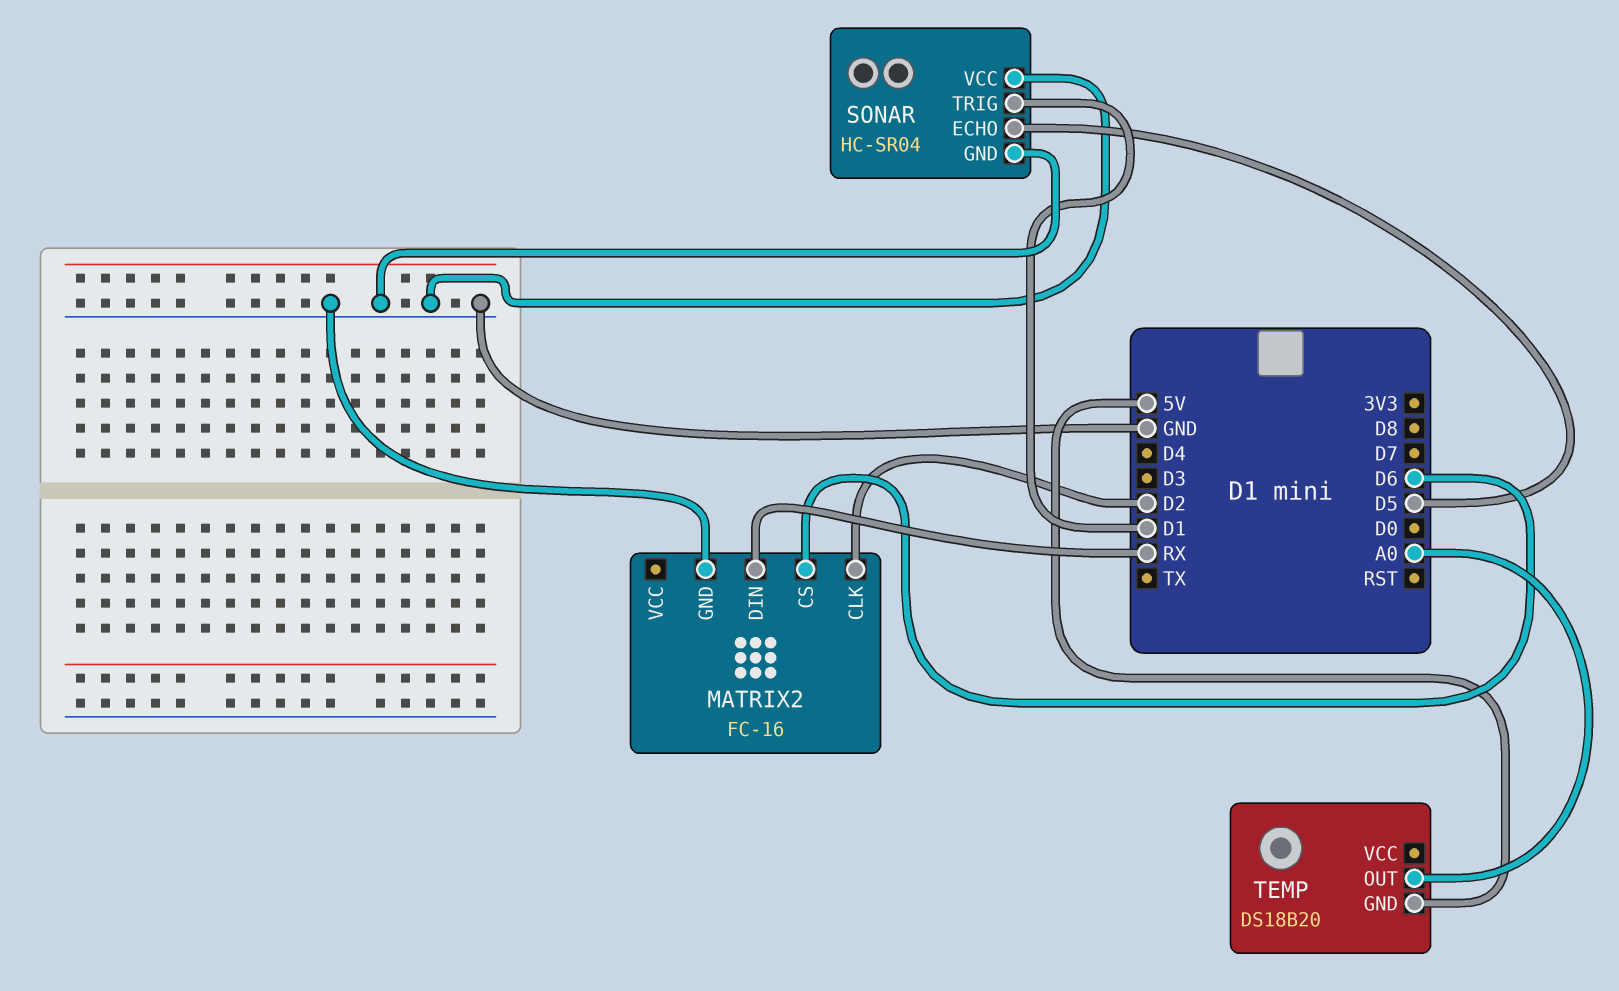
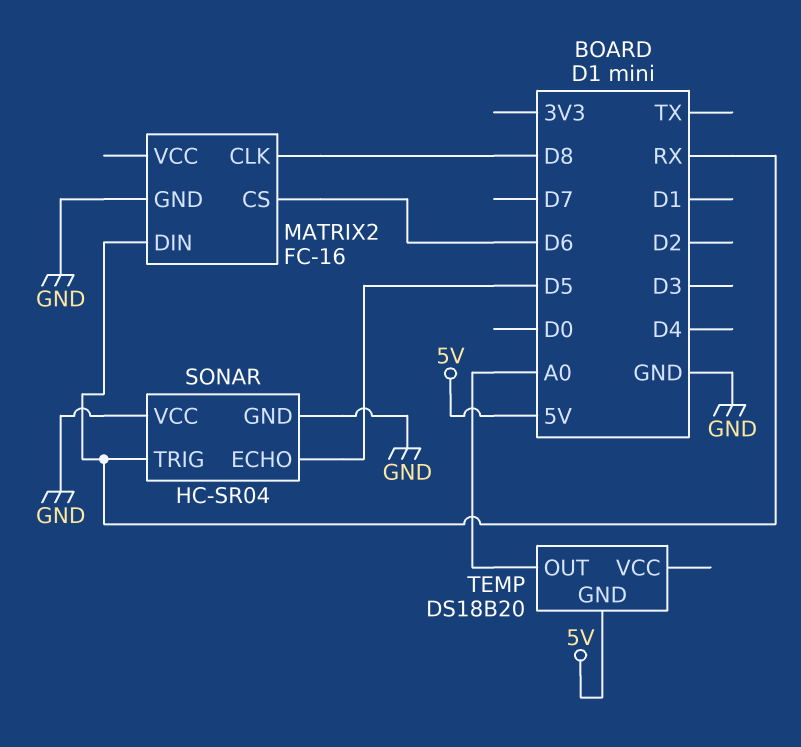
MATRIX2 pin CLK: D2 -> D8
SONAR pin TRIG: D1 -> RX

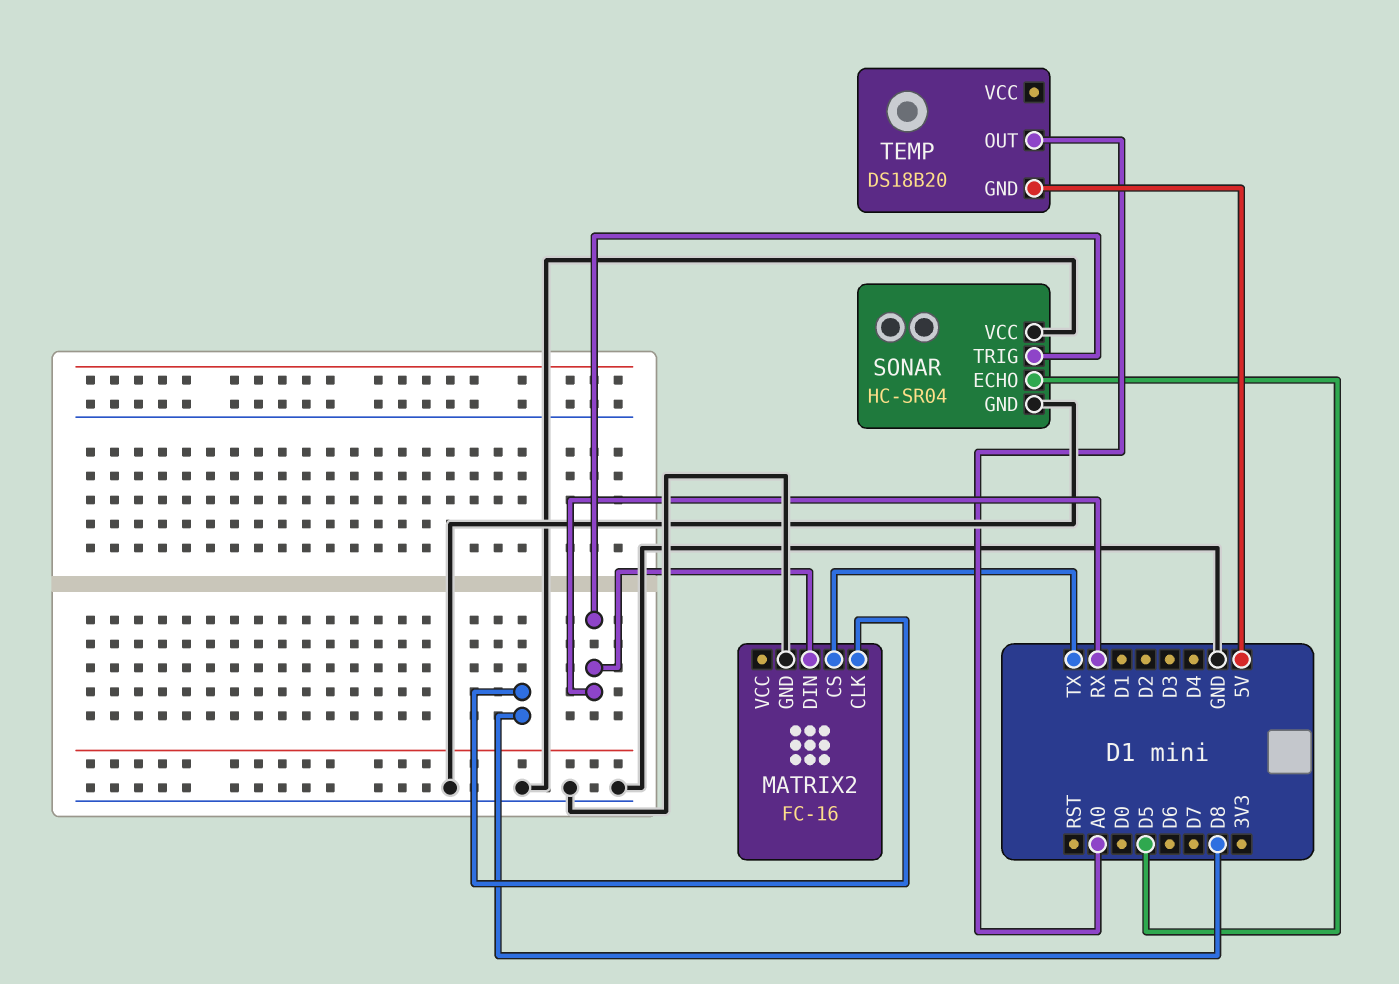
MATRIX2 pin CS: D6 -> TX

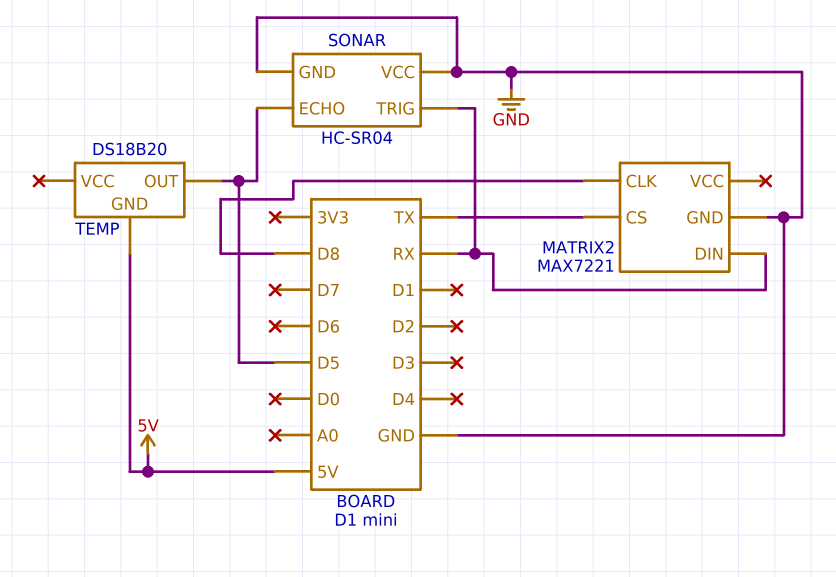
MATRIX2: FC-16 -> MAX7221
TEMP pin OUT: A0 -> D5

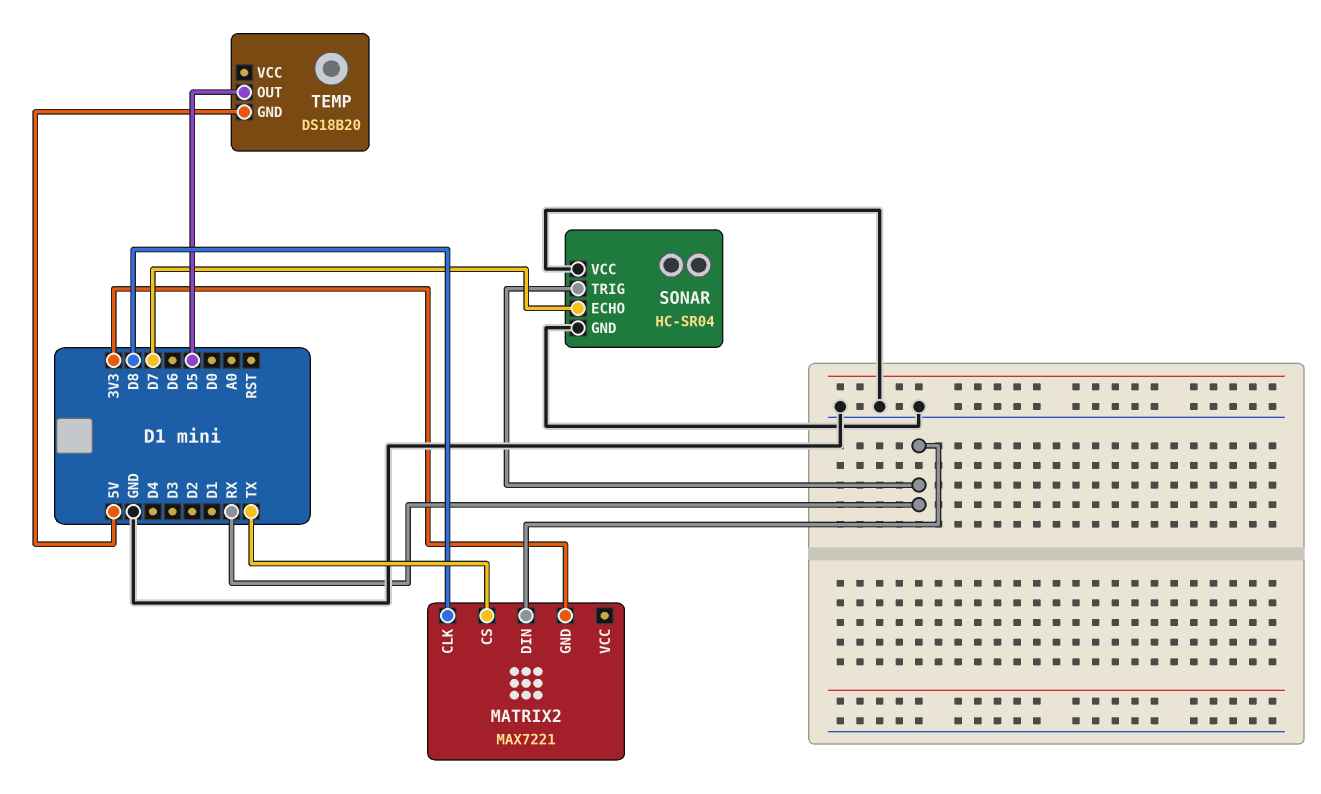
MATRIX2 pin GND: GND -> 3V3
SONAR pin ECHO: D5 -> D7

